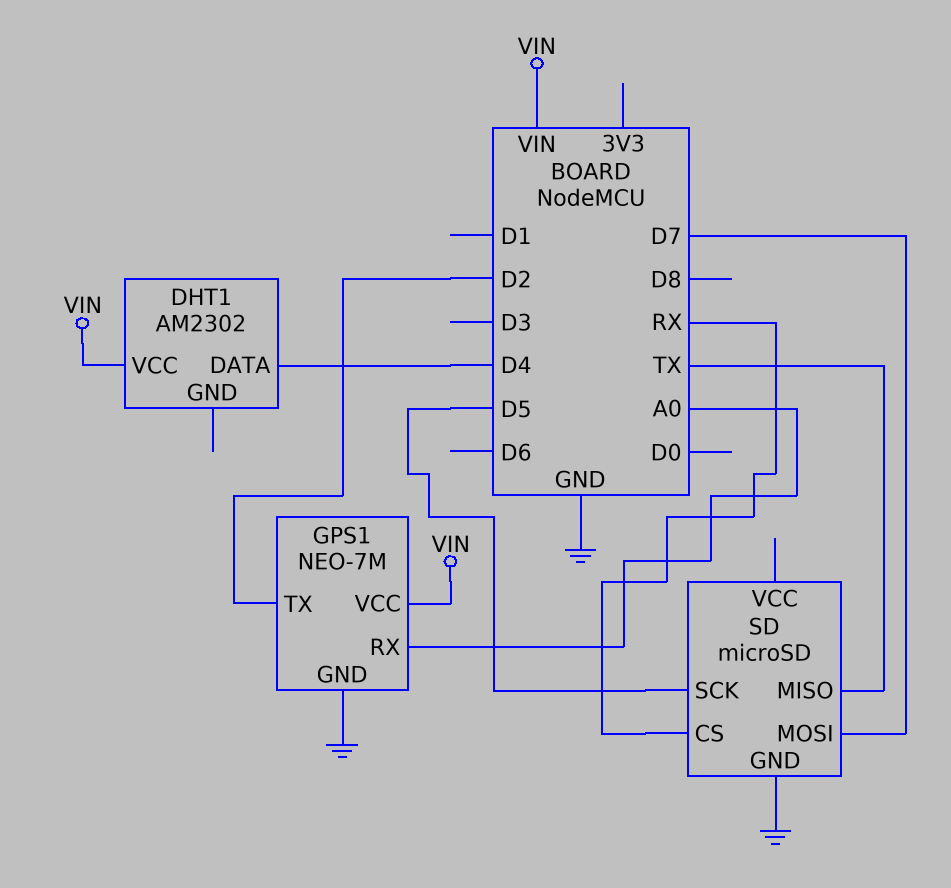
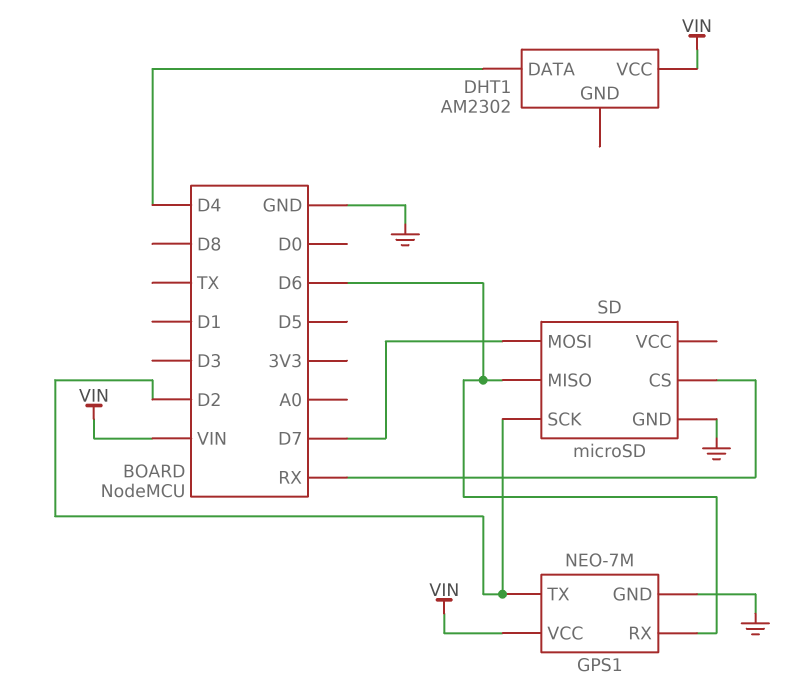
GPS1 pin RX: A0 -> D6
SD pin MISO: TX -> D6
SD pin SCK: D5 -> D2

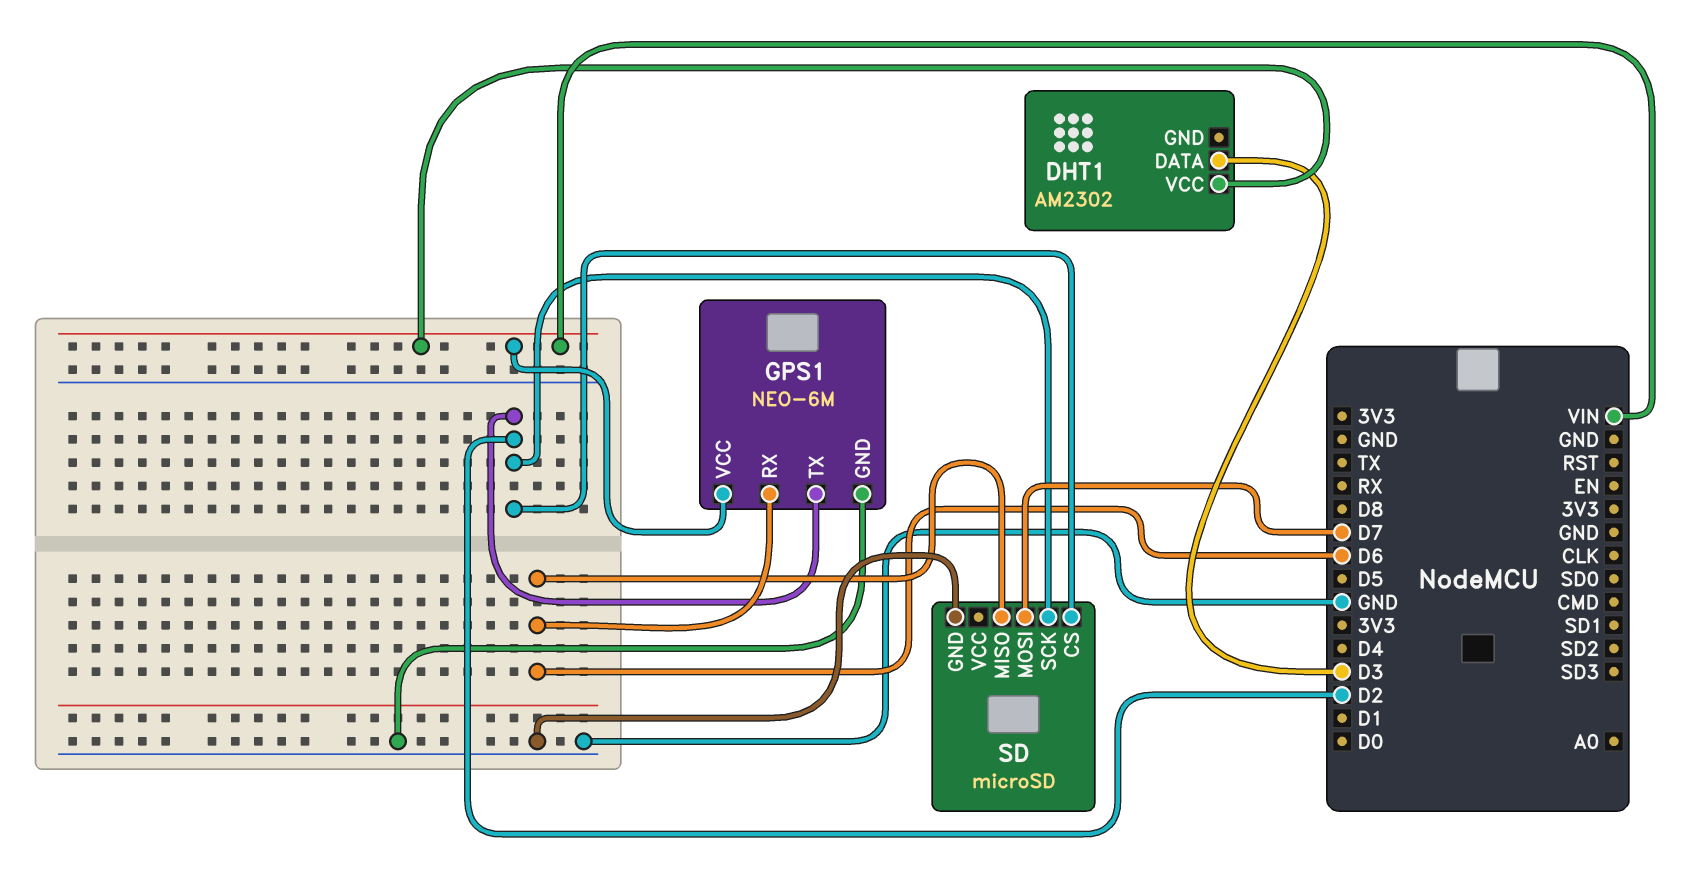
DHT1 pin DATA: D4 -> D3
GPS1: NEO-7M -> NEO-6M
SD pin CS: RX -> D2

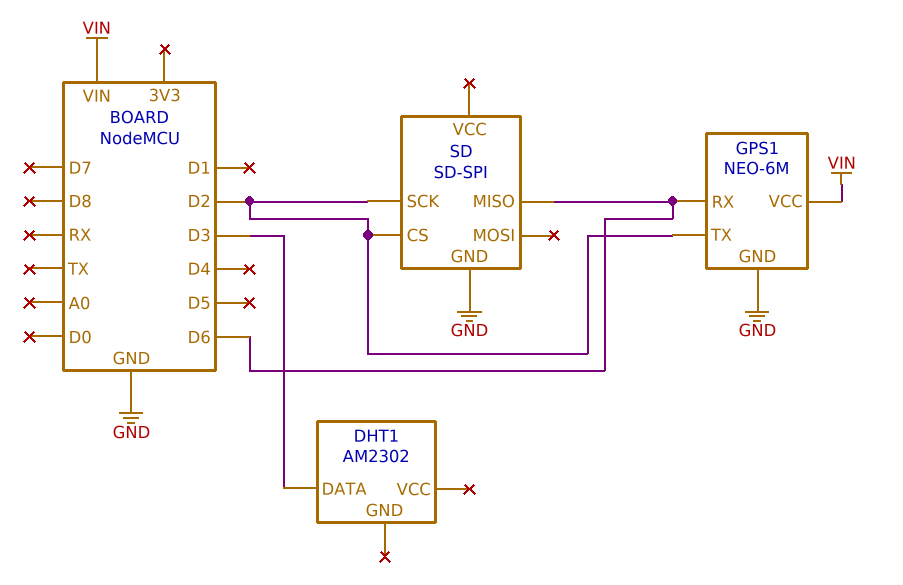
DHT1 pin VCC: VIN -> none
SD: microSD -> SD-SPI
SD pin MOSI: D7 -> none

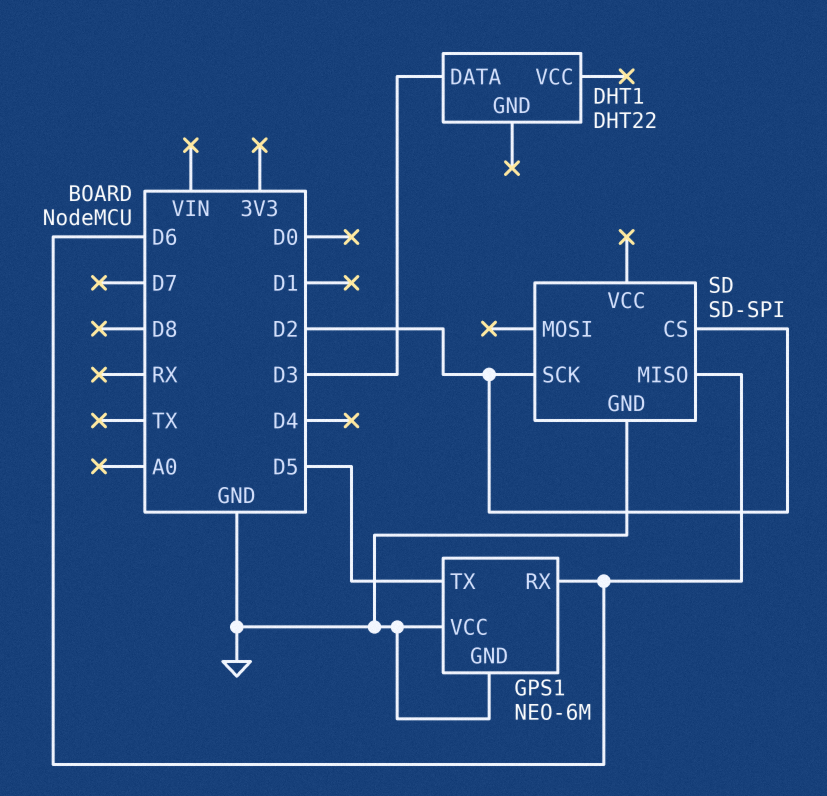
DHT1: AM2302 -> DHT22
GPS1 pin TX: D2 -> D5
GPS1 pin VCC: VIN -> GND

